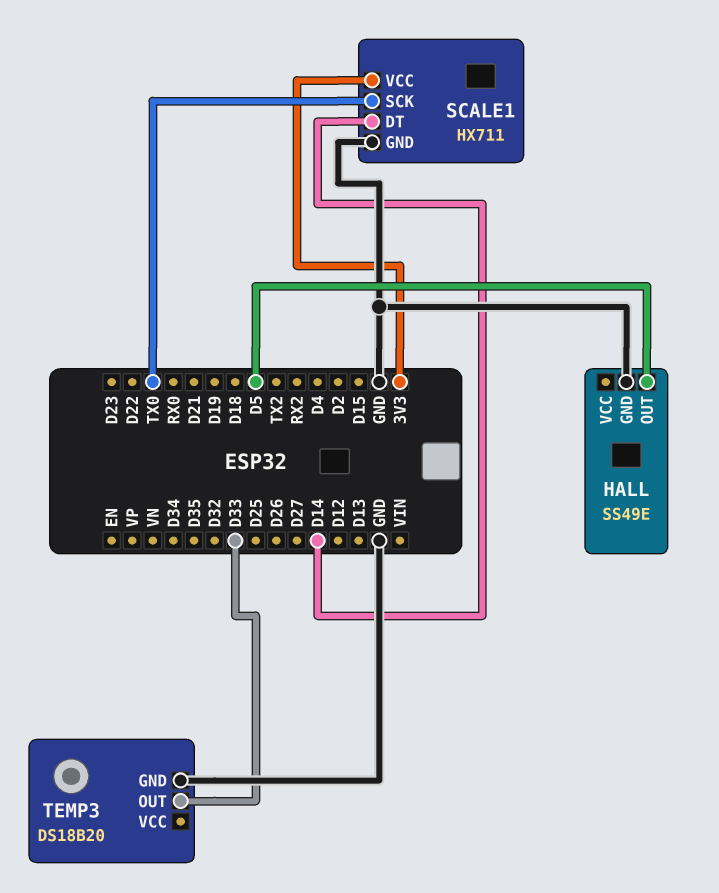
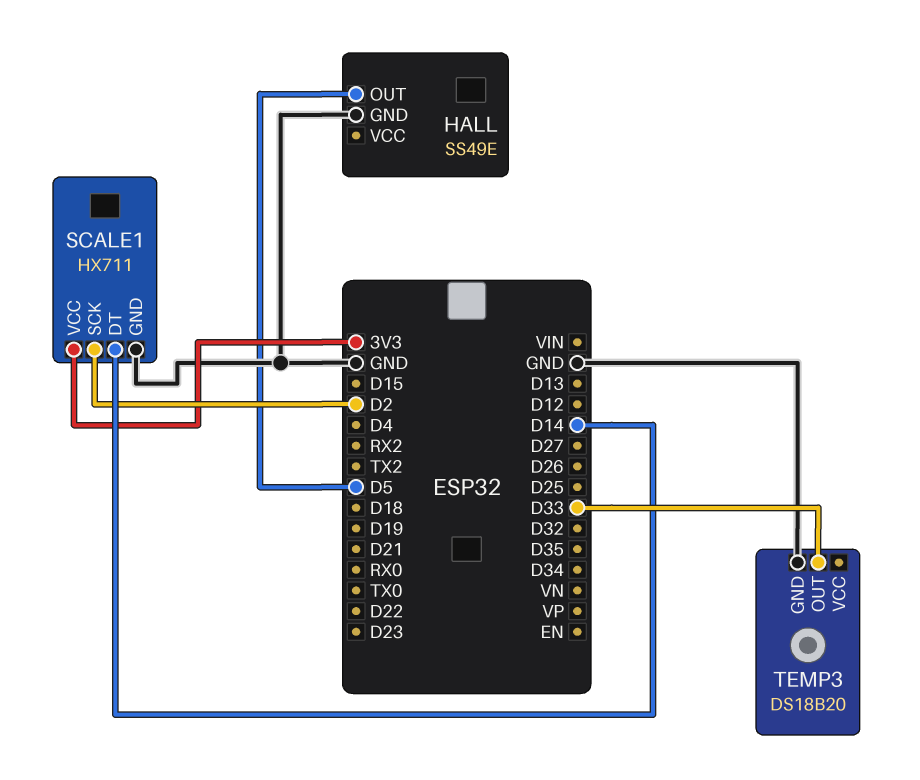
SCALE1 pin SCK: TX0 -> D2

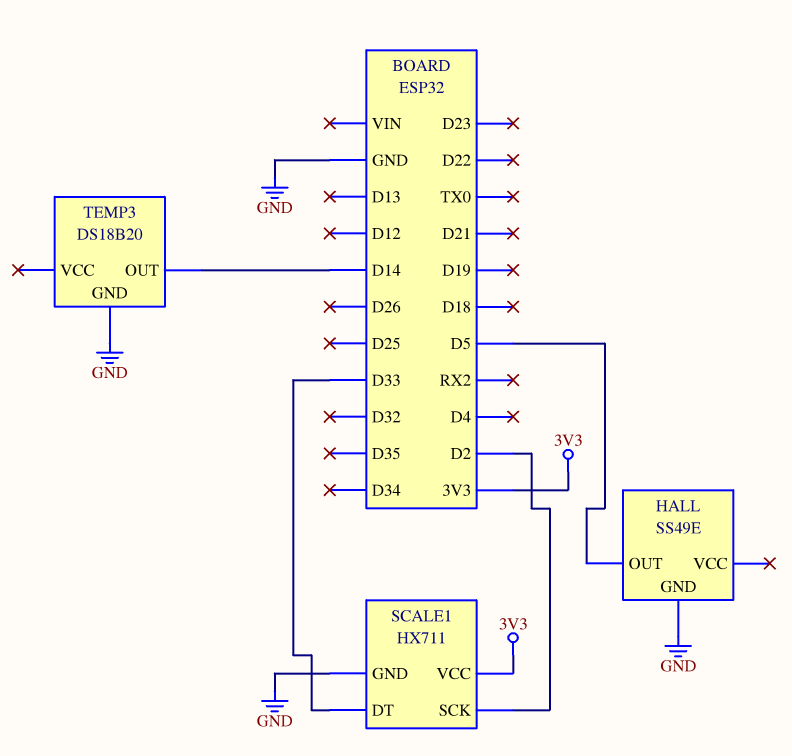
SCALE1 pin DT: D14 -> D33
TEMP3 pin OUT: D33 -> D14

